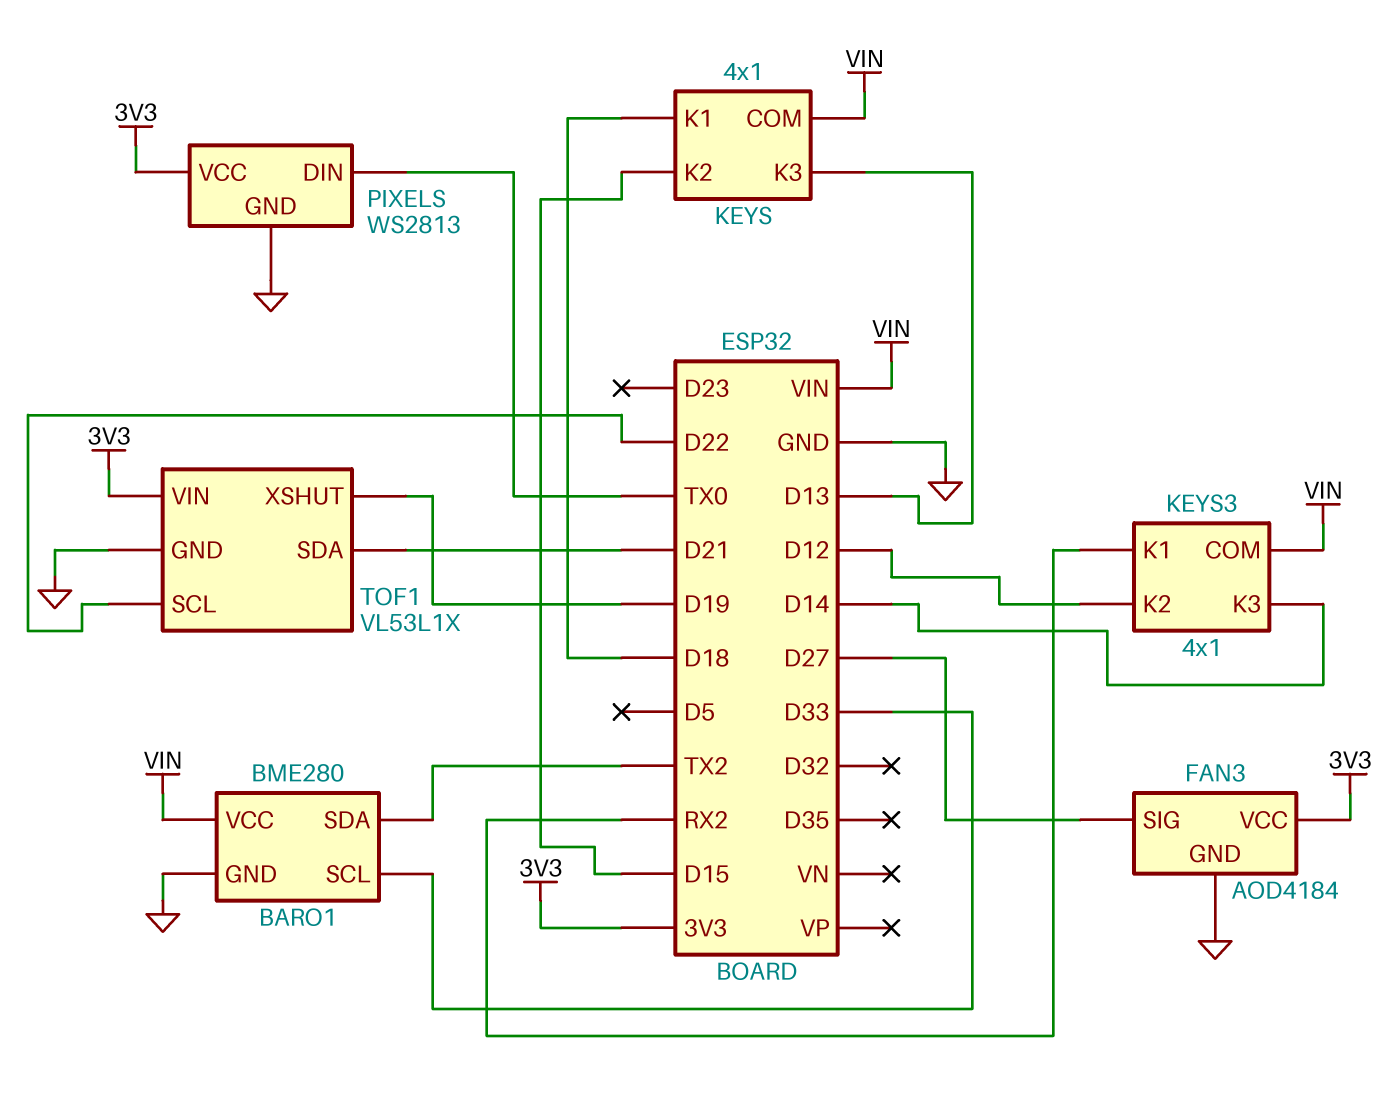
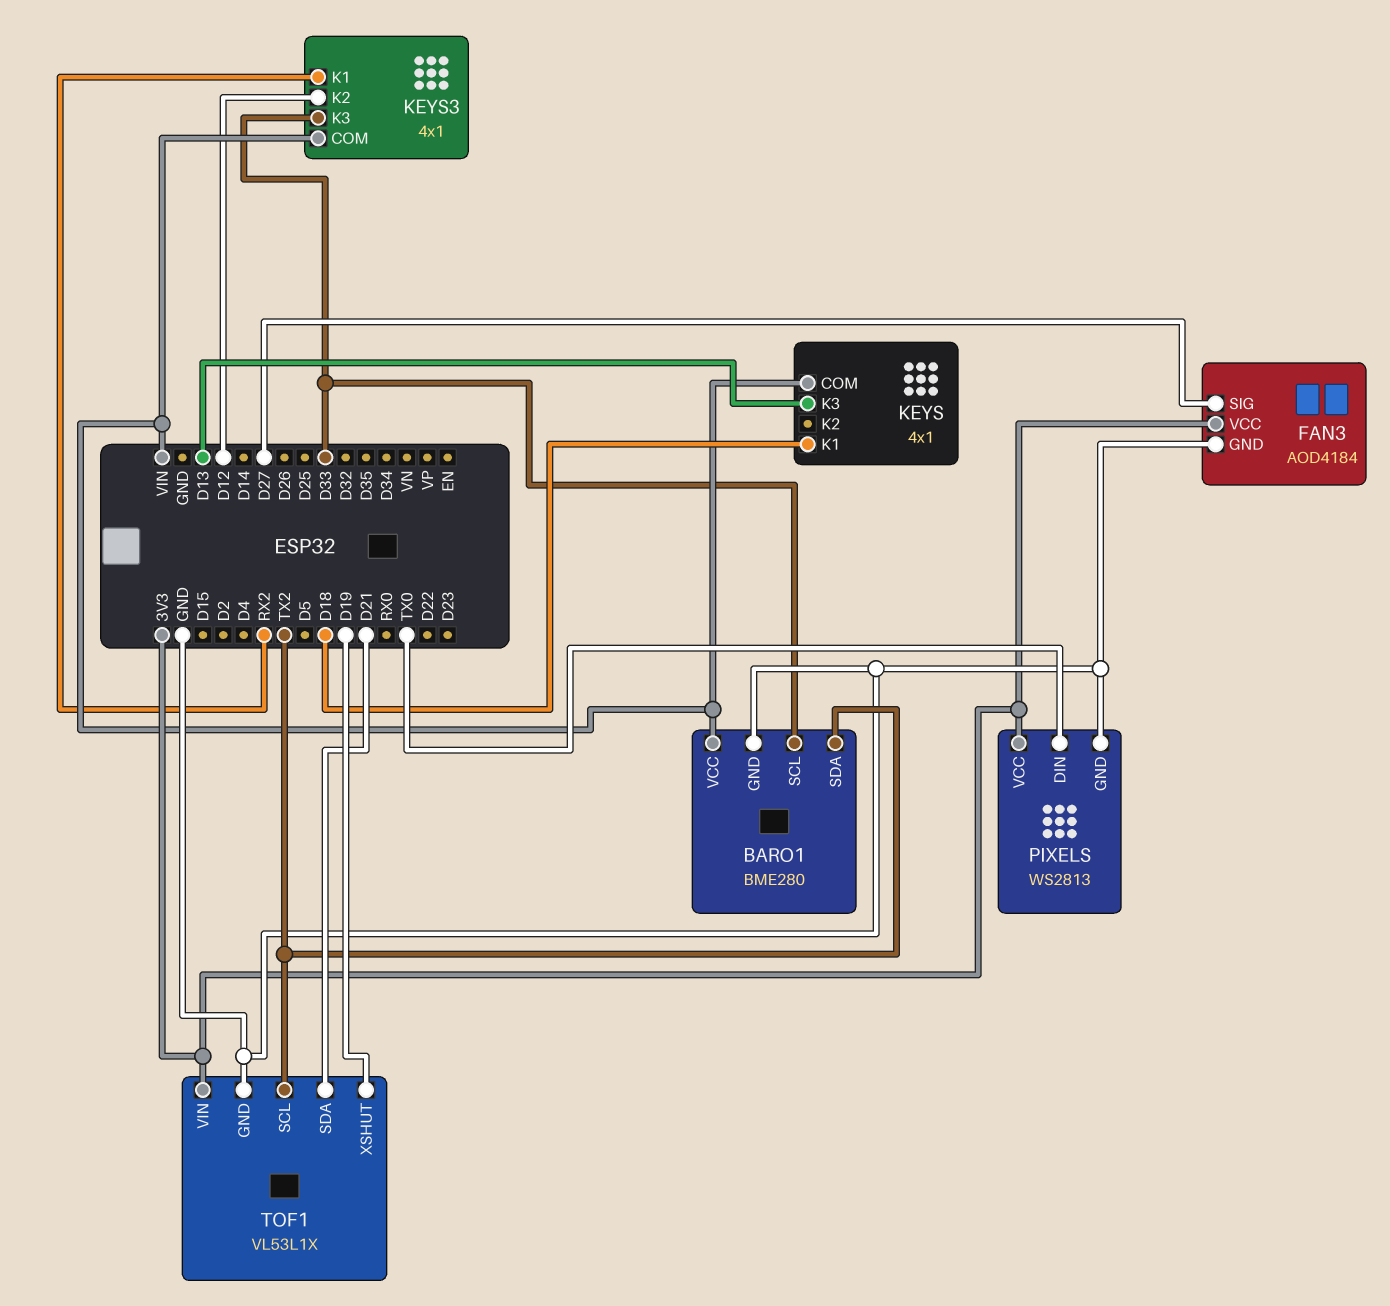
KEYS pin K2: D15 -> none
KEYS3 pin K3: D14 -> D33
TOF1 pin SCL: D22 -> TX2

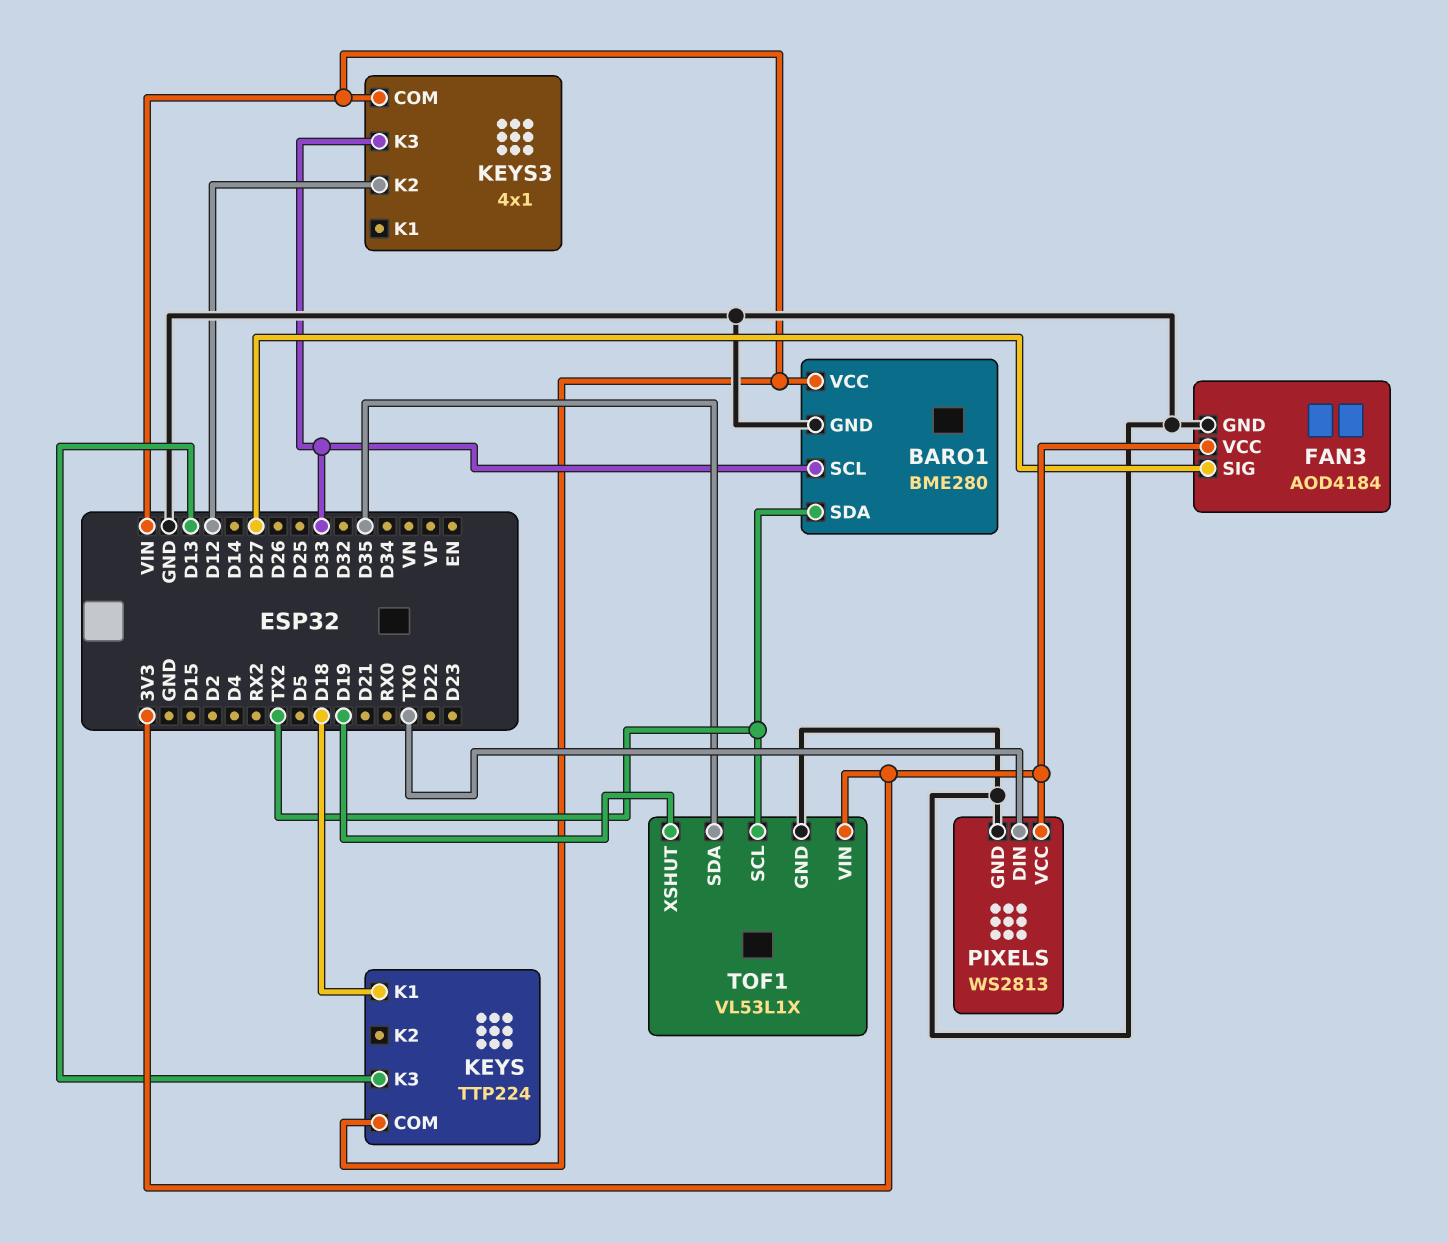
KEYS: 4x1 -> TTP224
KEYS3 pin K1: RX2 -> none
TOF1 pin SDA: D21 -> D35

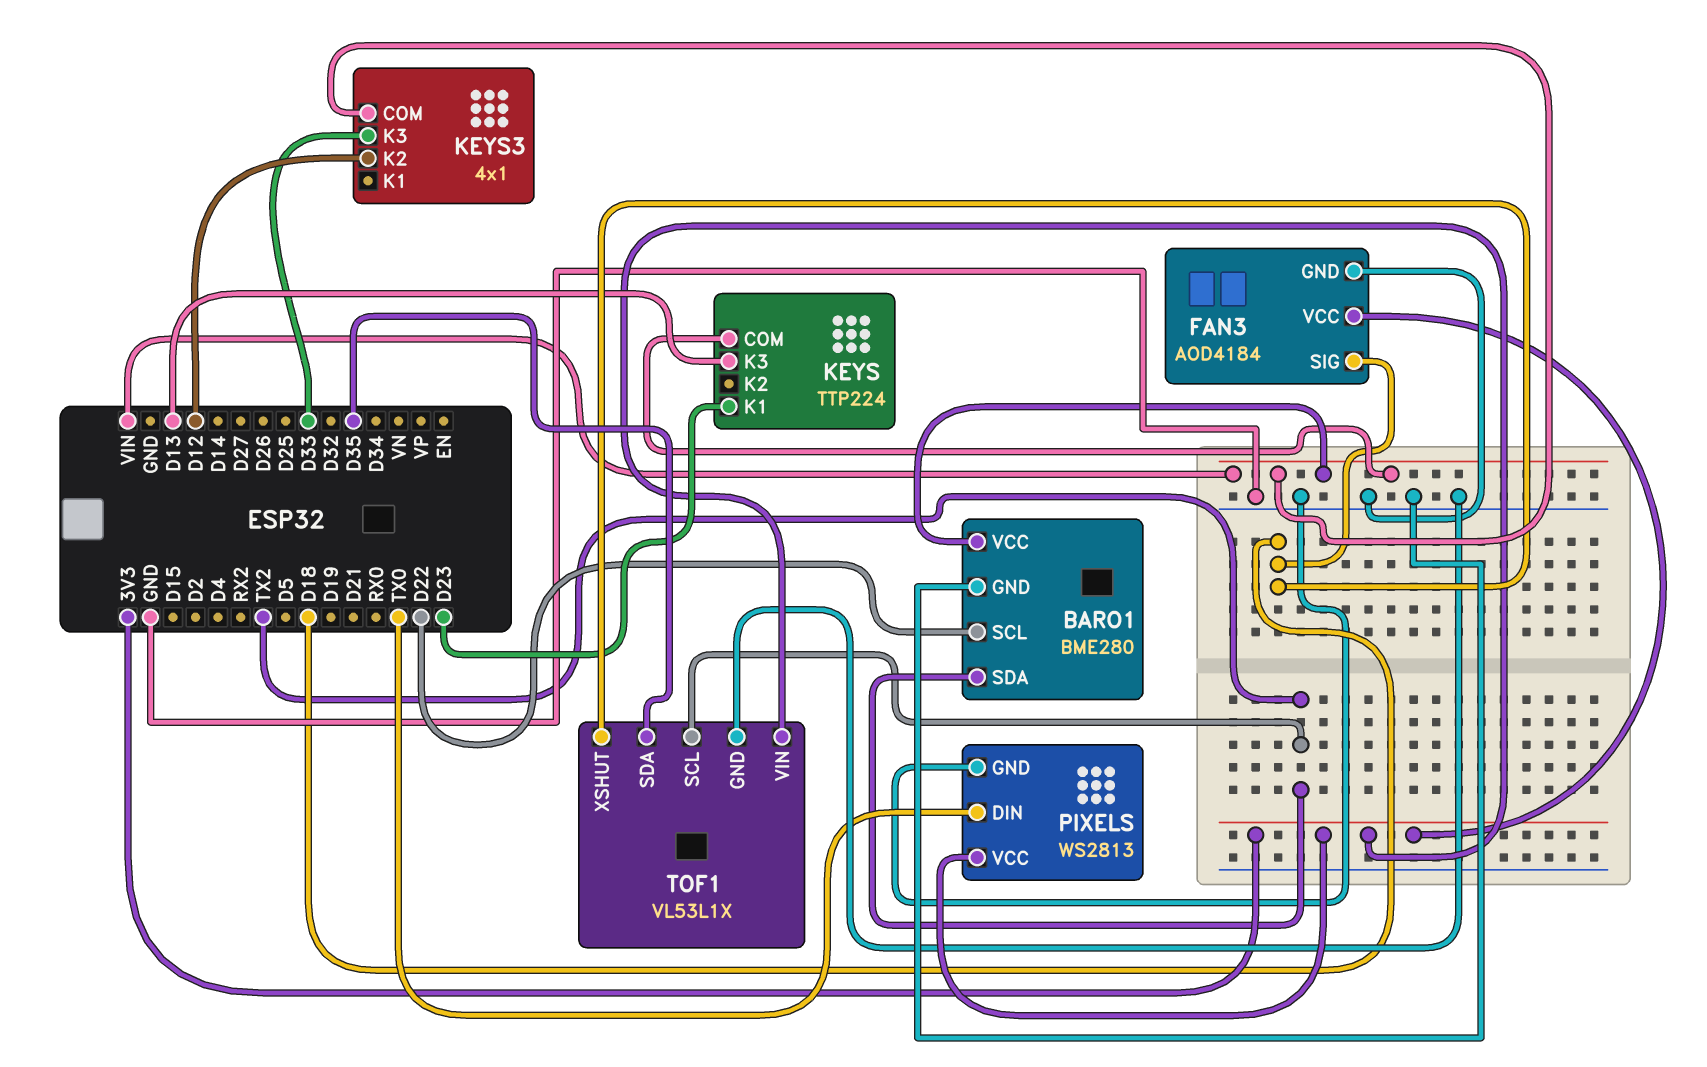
BARO1 pin SCL: D33 -> D22
FAN3 pin SIG: D27 -> D18
KEYS pin K1: D18 -> D23
TOF1 pin XSHUT: D19 -> D18

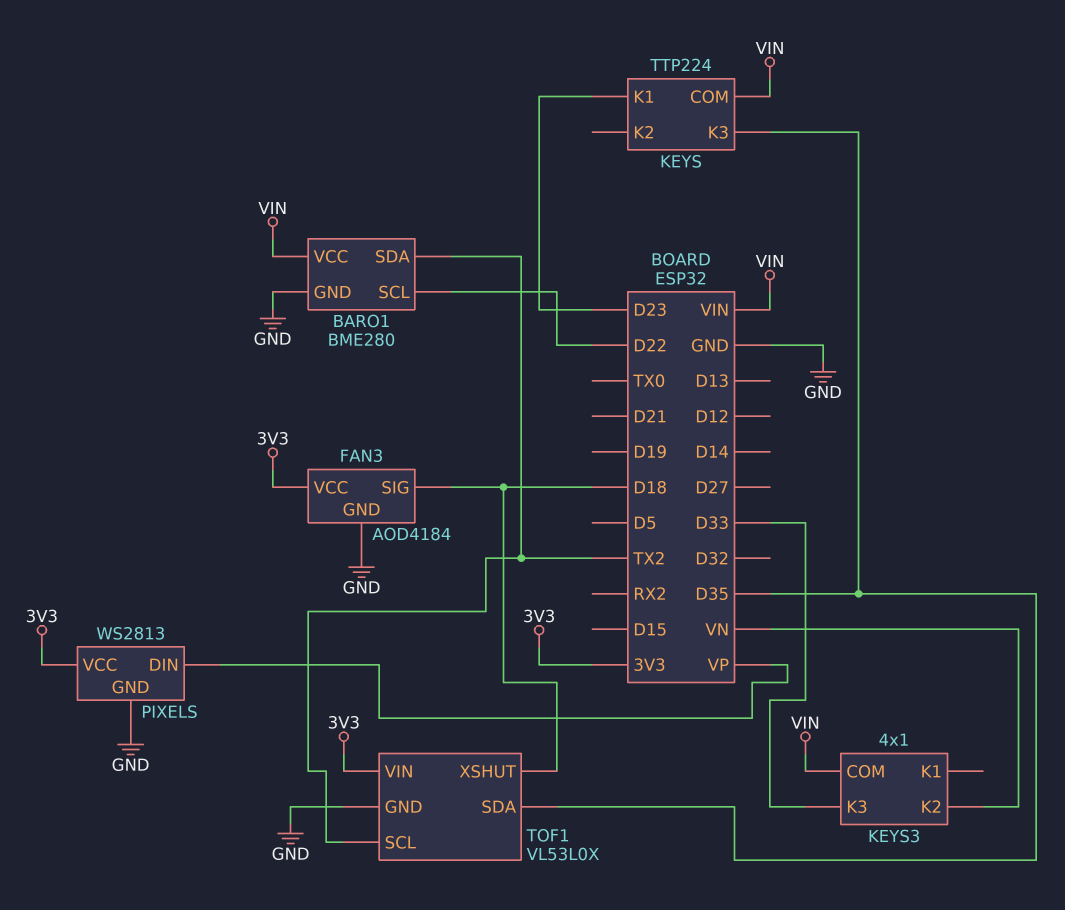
KEYS pin K3: D13 -> D35
KEYS3 pin K2: D12 -> VN
PIXELS pin DIN: TX0 -> VP
TOF1: VL53L1X -> VL53L0X

